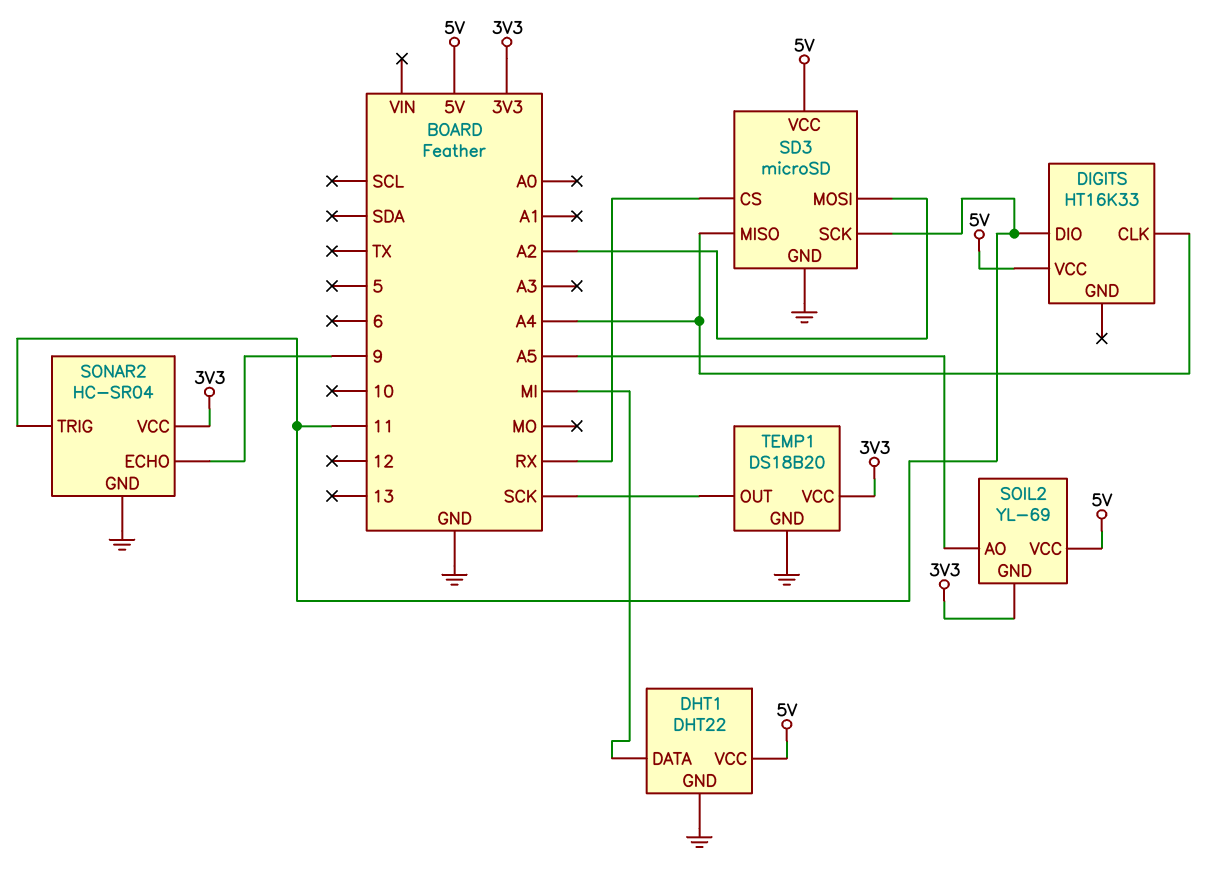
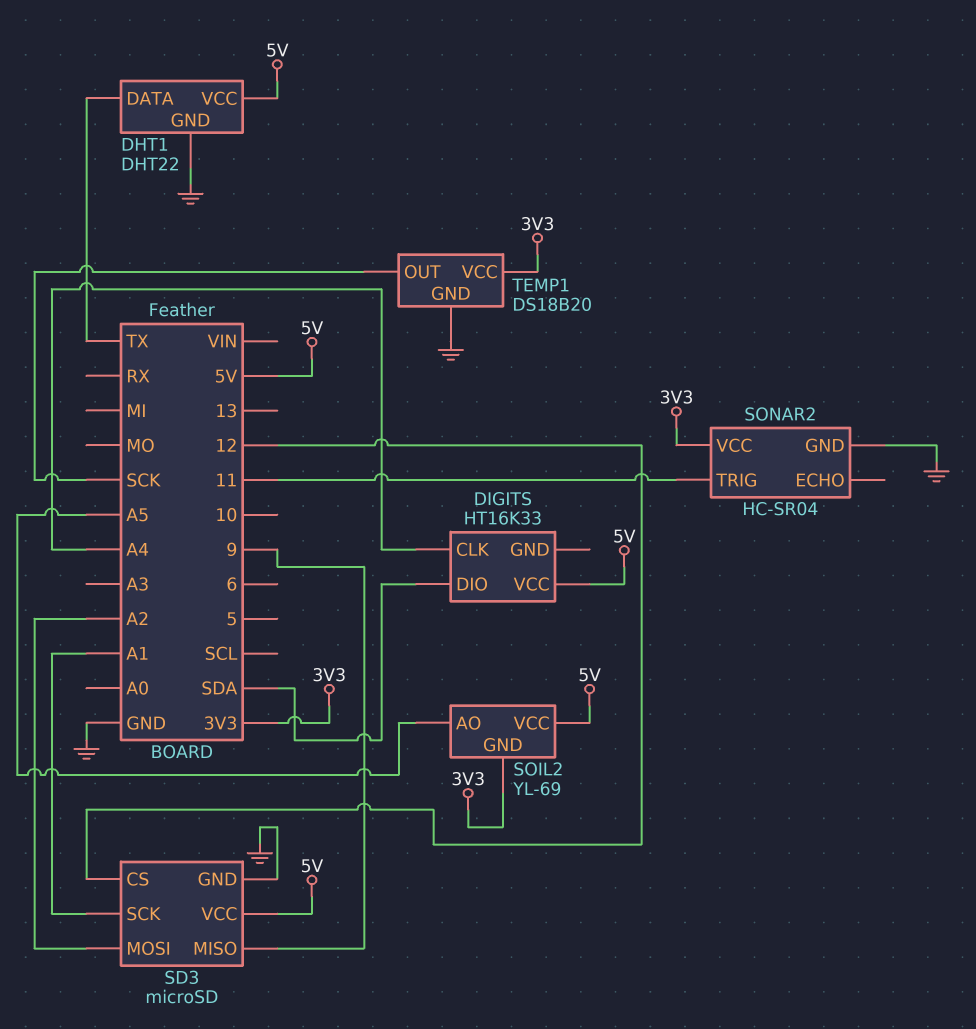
DHT1 pin DATA: MI -> TX
DIGITS pin DIO: 11 -> SDA
SD3 pin CS: RX -> 12
SD3 pin MISO: A4 -> 9
SD3 pin SCK: 11 -> A1
SONAR2 pin ECHO: 9 -> none

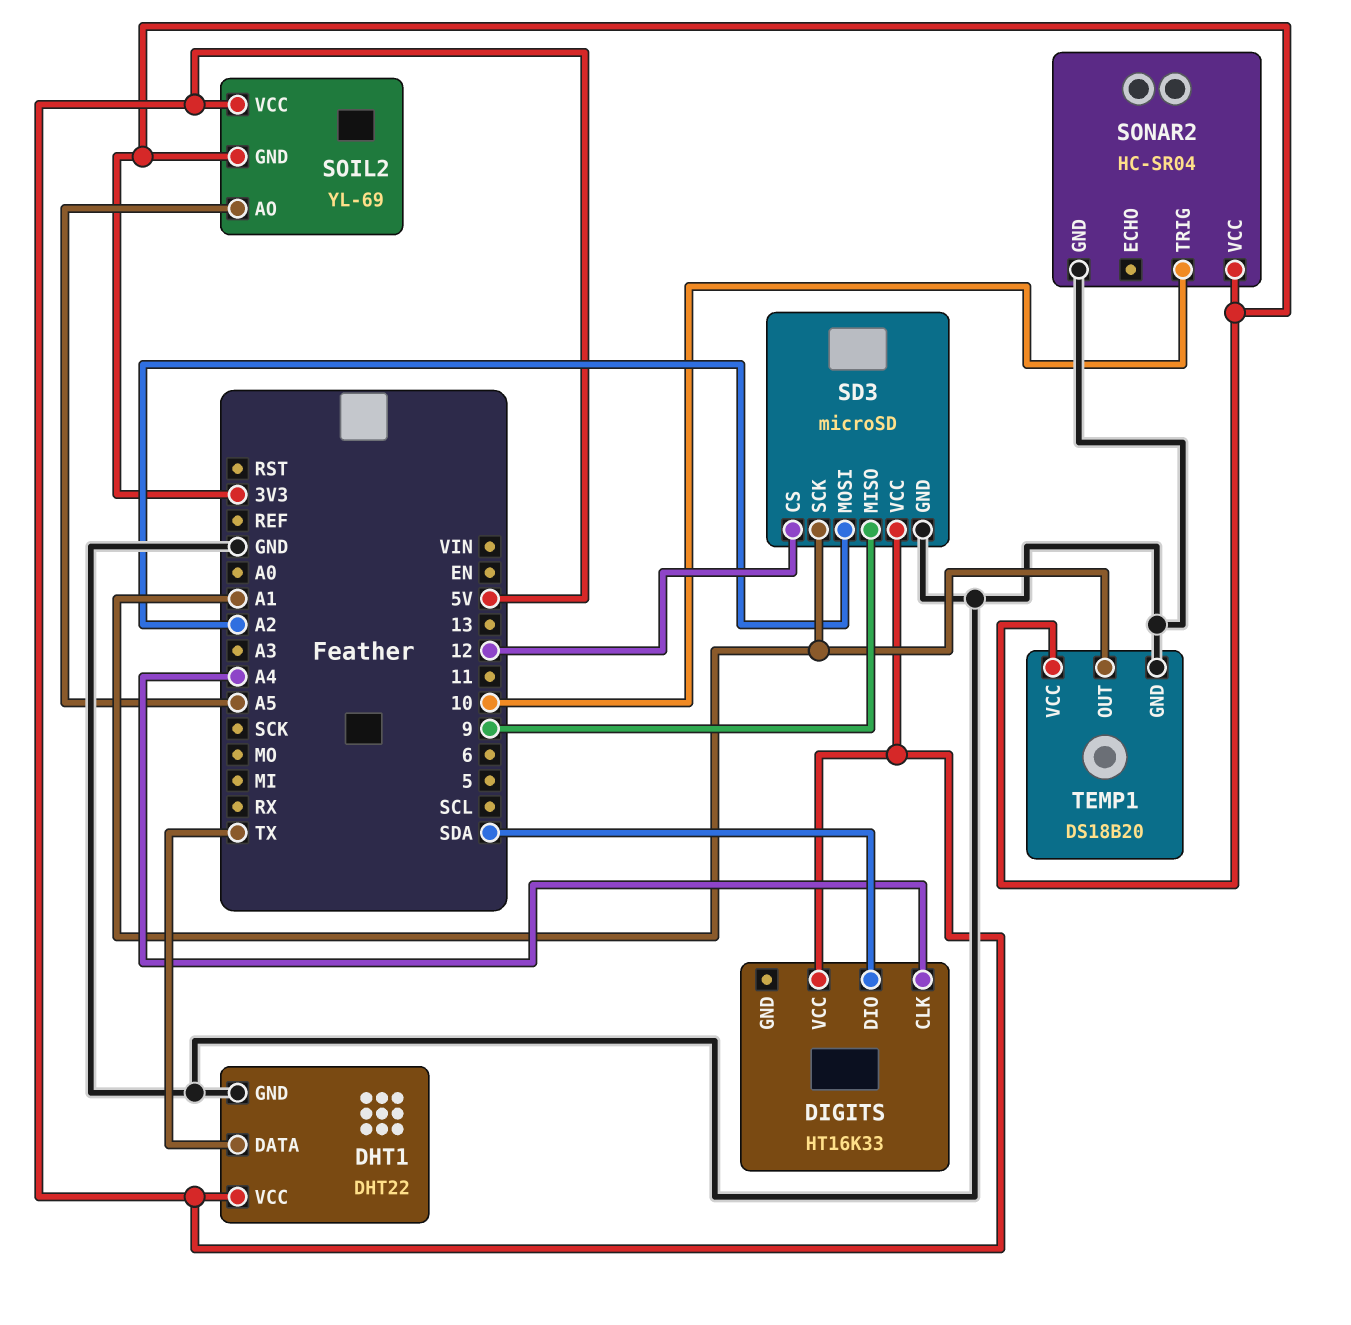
SONAR2 pin TRIG: 11 -> 10
TEMP1 pin OUT: SCK -> A1

